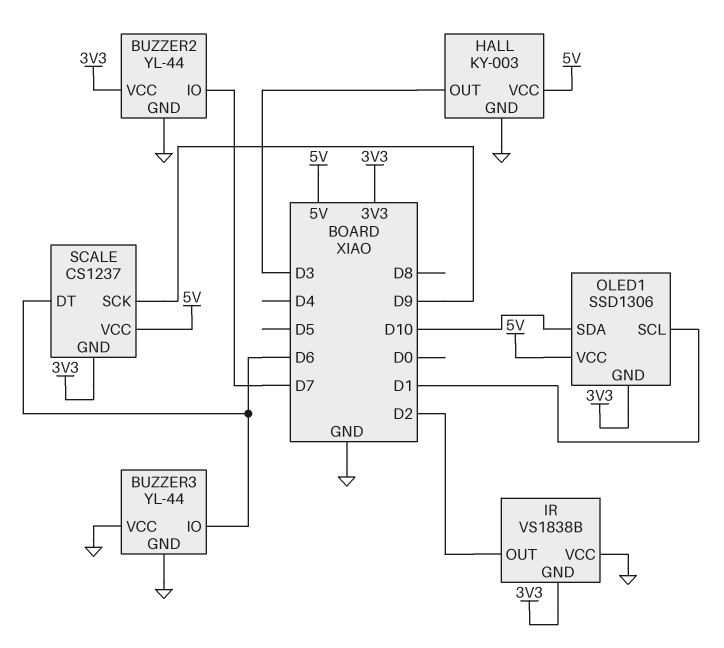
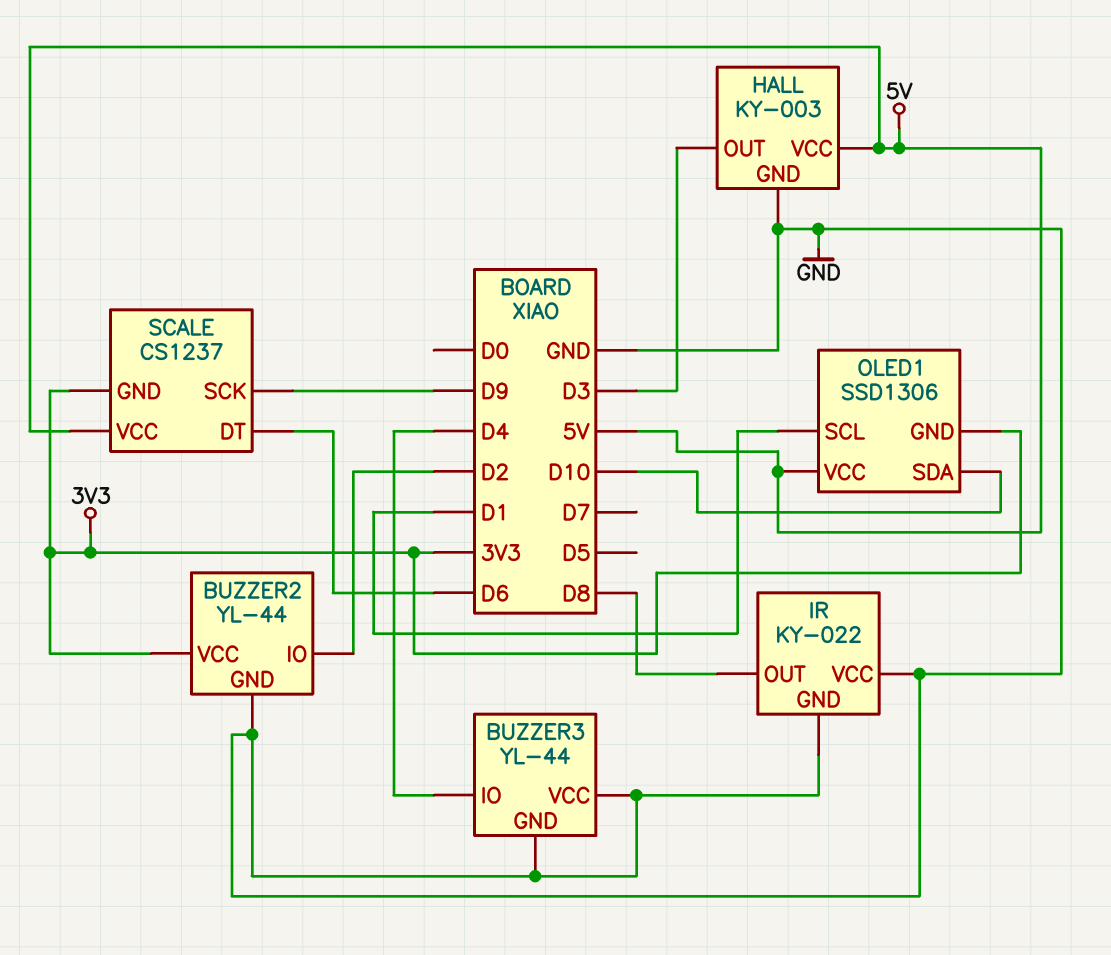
BUZZER2 pin IO: D7 -> D2
BUZZER3 pin IO: D6 -> D4
IR: VS1838B -> KY-022
IR pin GND: 3V3 -> GND
IR pin OUT: D2 -> D8

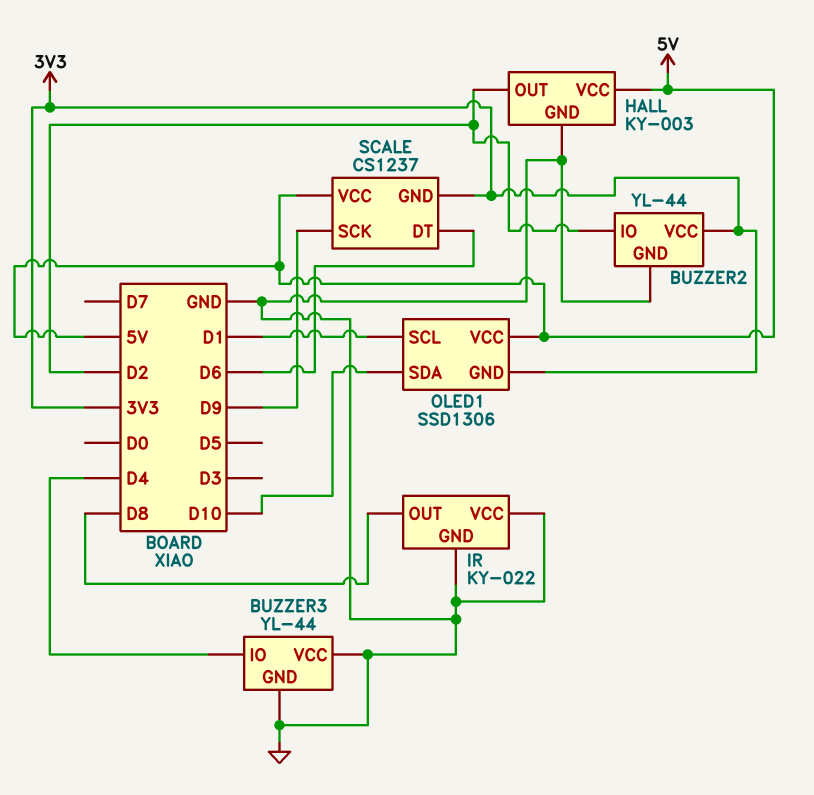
HALL pin OUT: D3 -> D2

